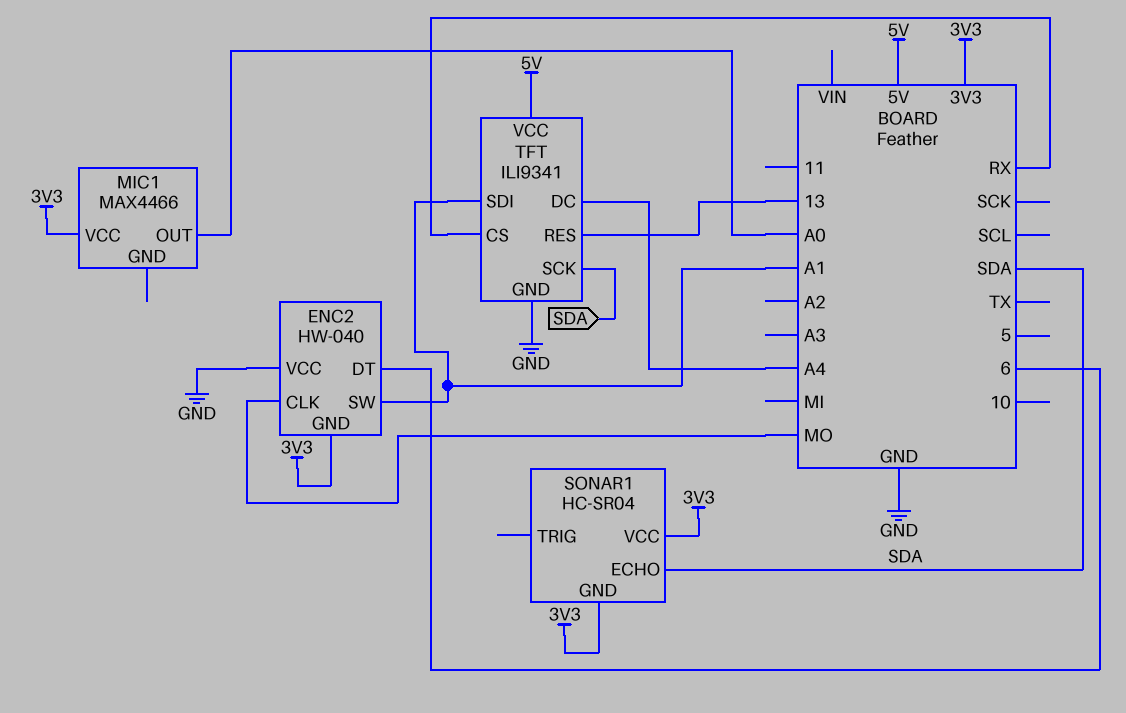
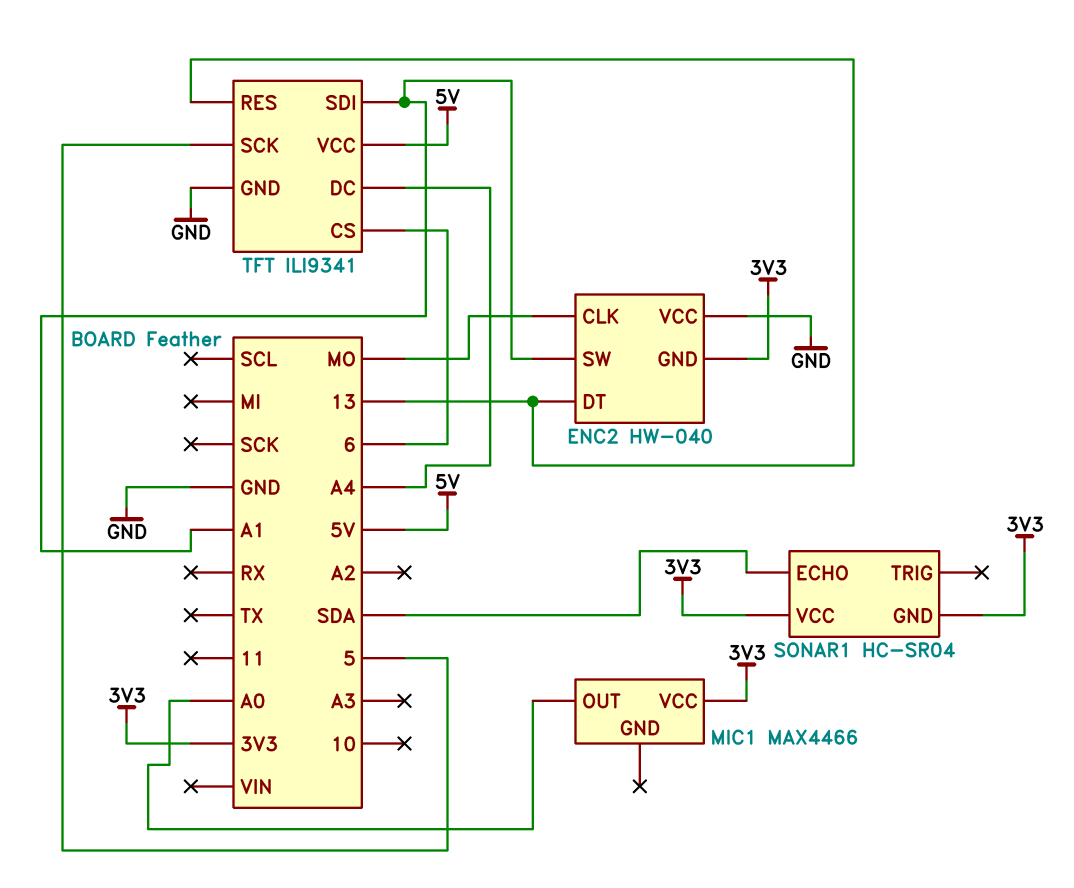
ENC2 pin DT: 6 -> 13
TFT pin CS: RX -> 6
TFT pin SCK: SDA -> 5

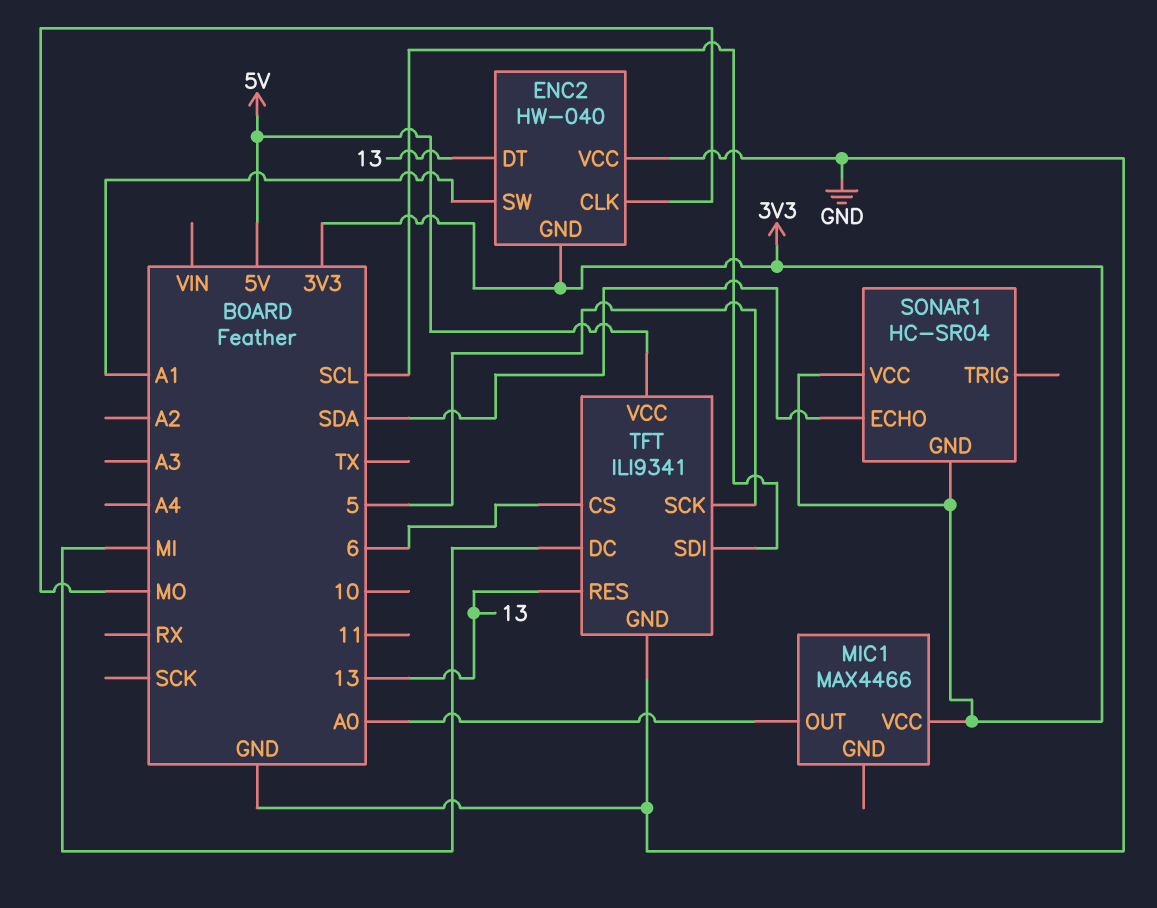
TFT pin DC: A4 -> MI
TFT pin SDI: A1 -> SCL

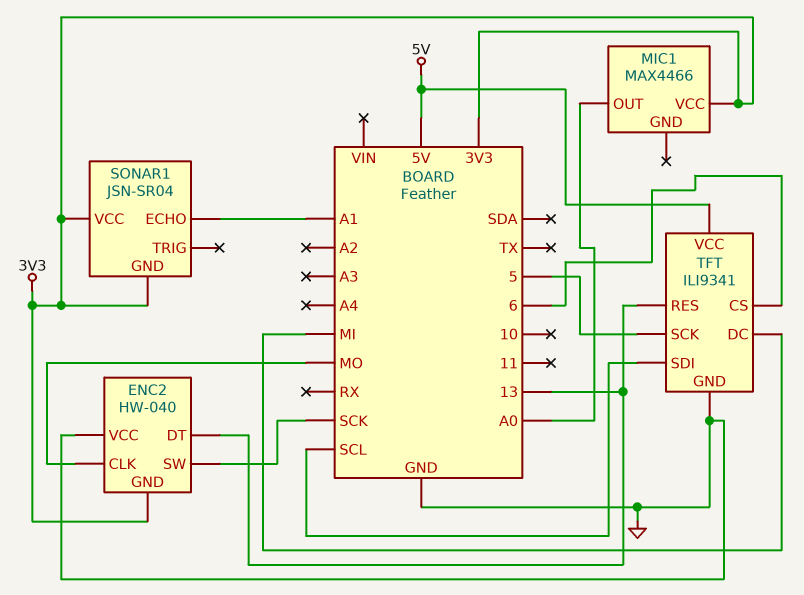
ENC2 pin SW: A1 -> SCK
SONAR1: HC-SR04 -> JSN-SR04
SONAR1 pin ECHO: SDA -> A1

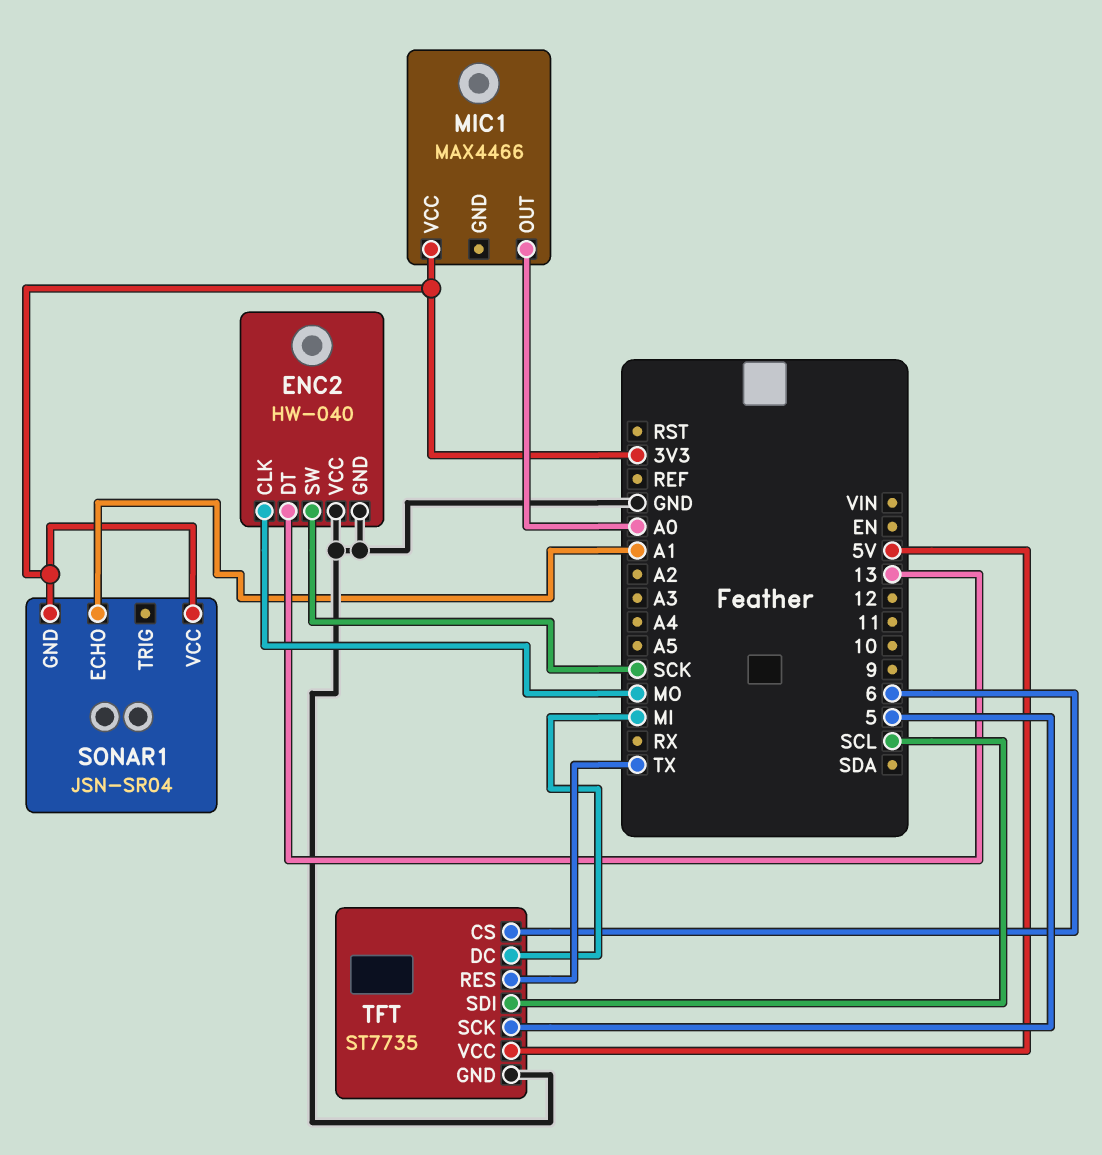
ENC2 pin GND: 3V3 -> GND
TFT: ILI9341 -> ST7735
TFT pin RES: 13 -> TX

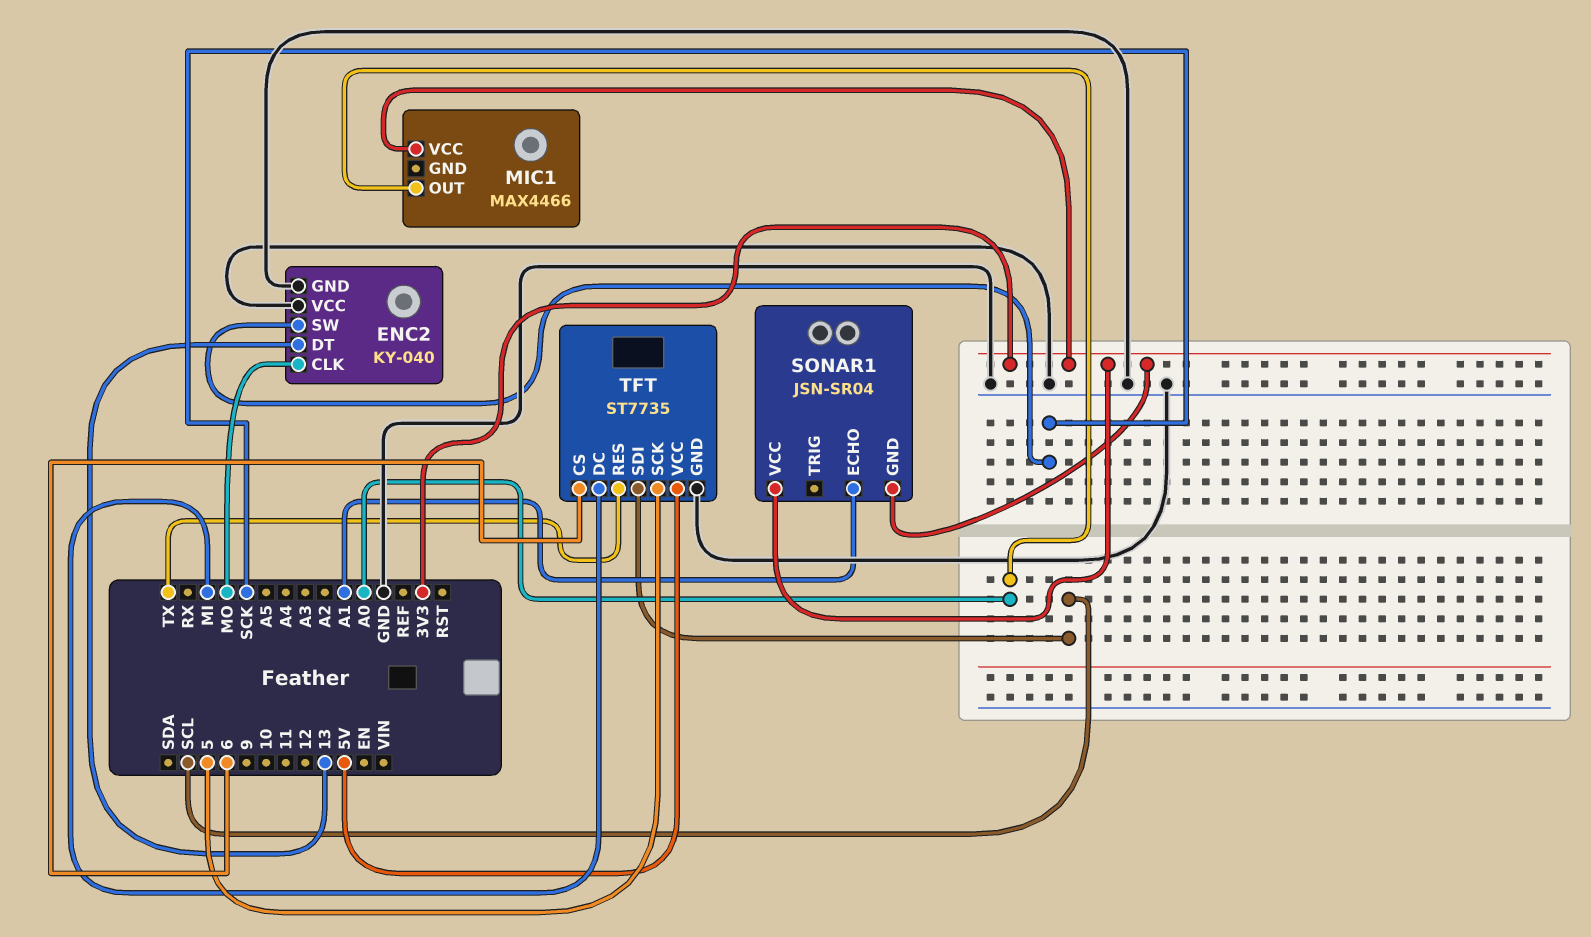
ENC2: HW-040 -> KY-040

